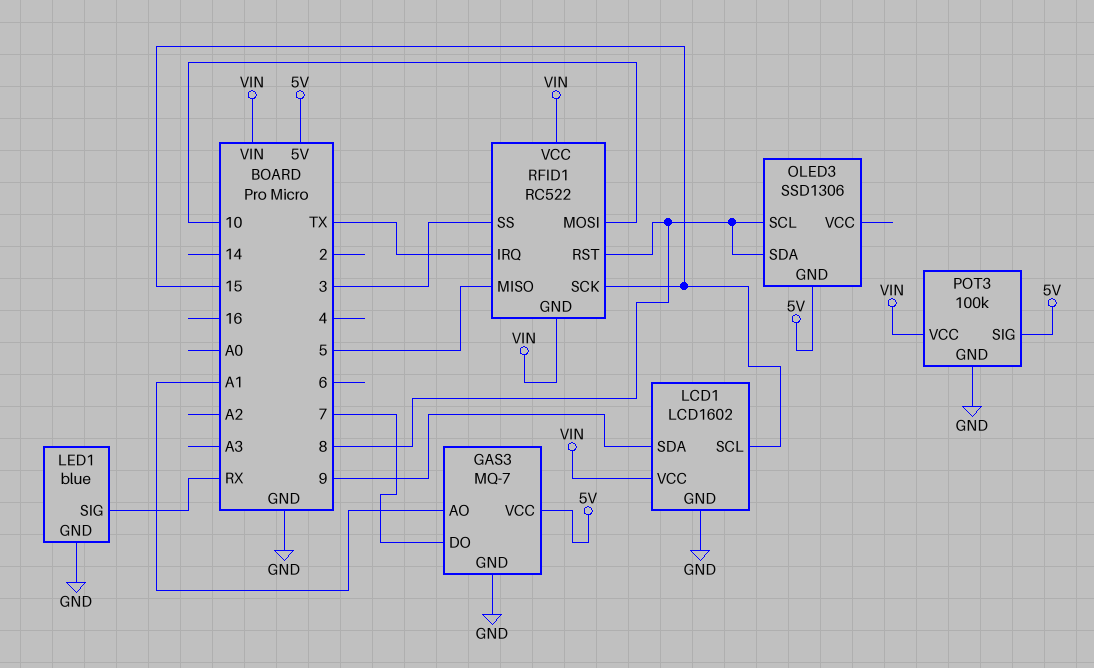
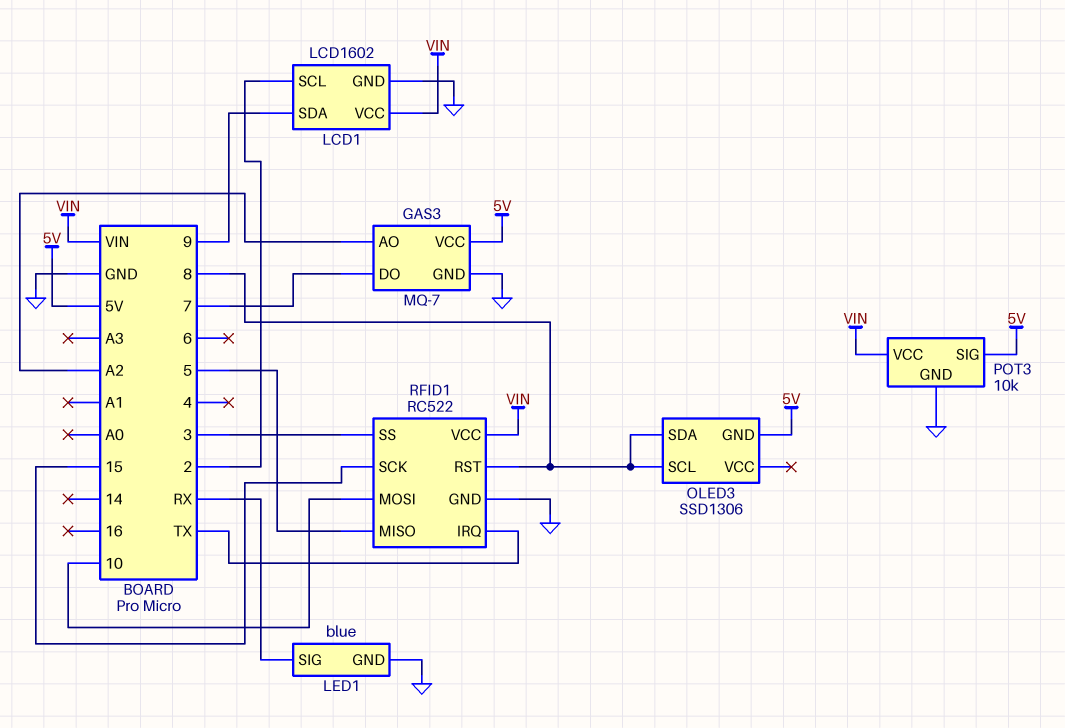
GAS3 pin AO: A1 -> A2
LCD1 pin SCL: 15 -> 2
POT3: 100k -> 10k
RFID1 pin GND: VIN -> GND

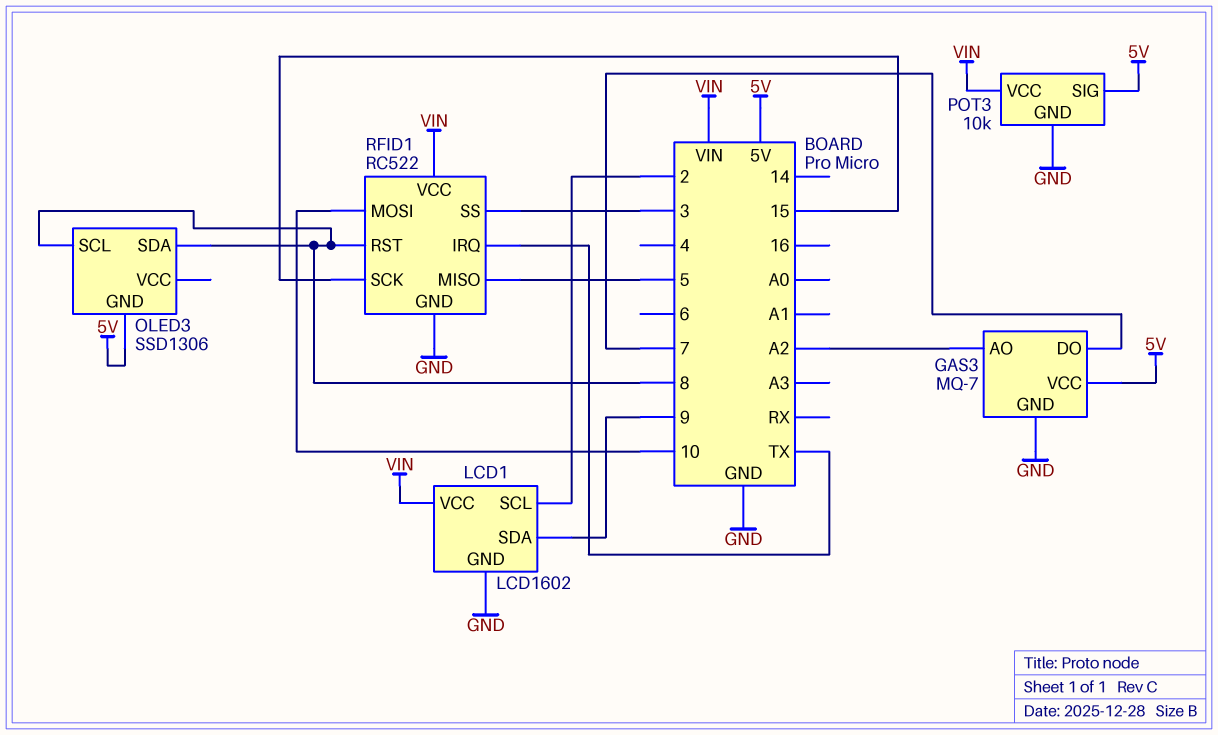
LED1: blue -> none
LED1 pin GND: GND -> none
LED1 pin SIG: RX -> none

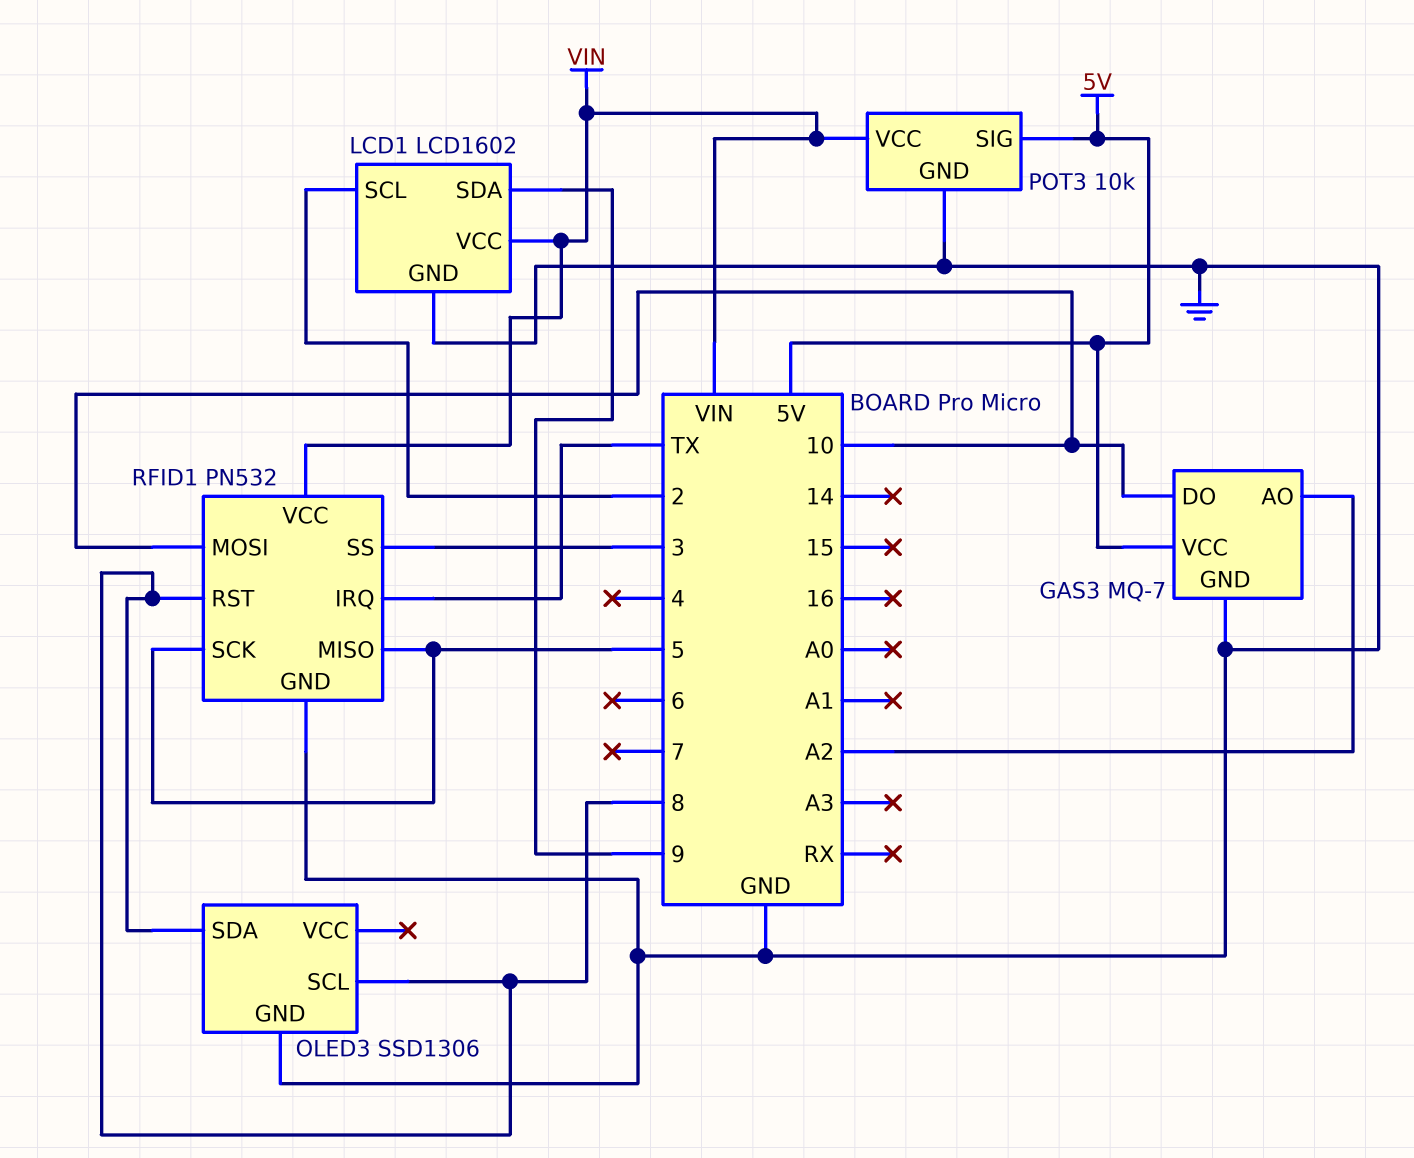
GAS3 pin DO: 7 -> 10
OLED3 pin GND: 5V -> GND
RFID1: RC522 -> PN532
RFID1 pin SCK: 15 -> 5

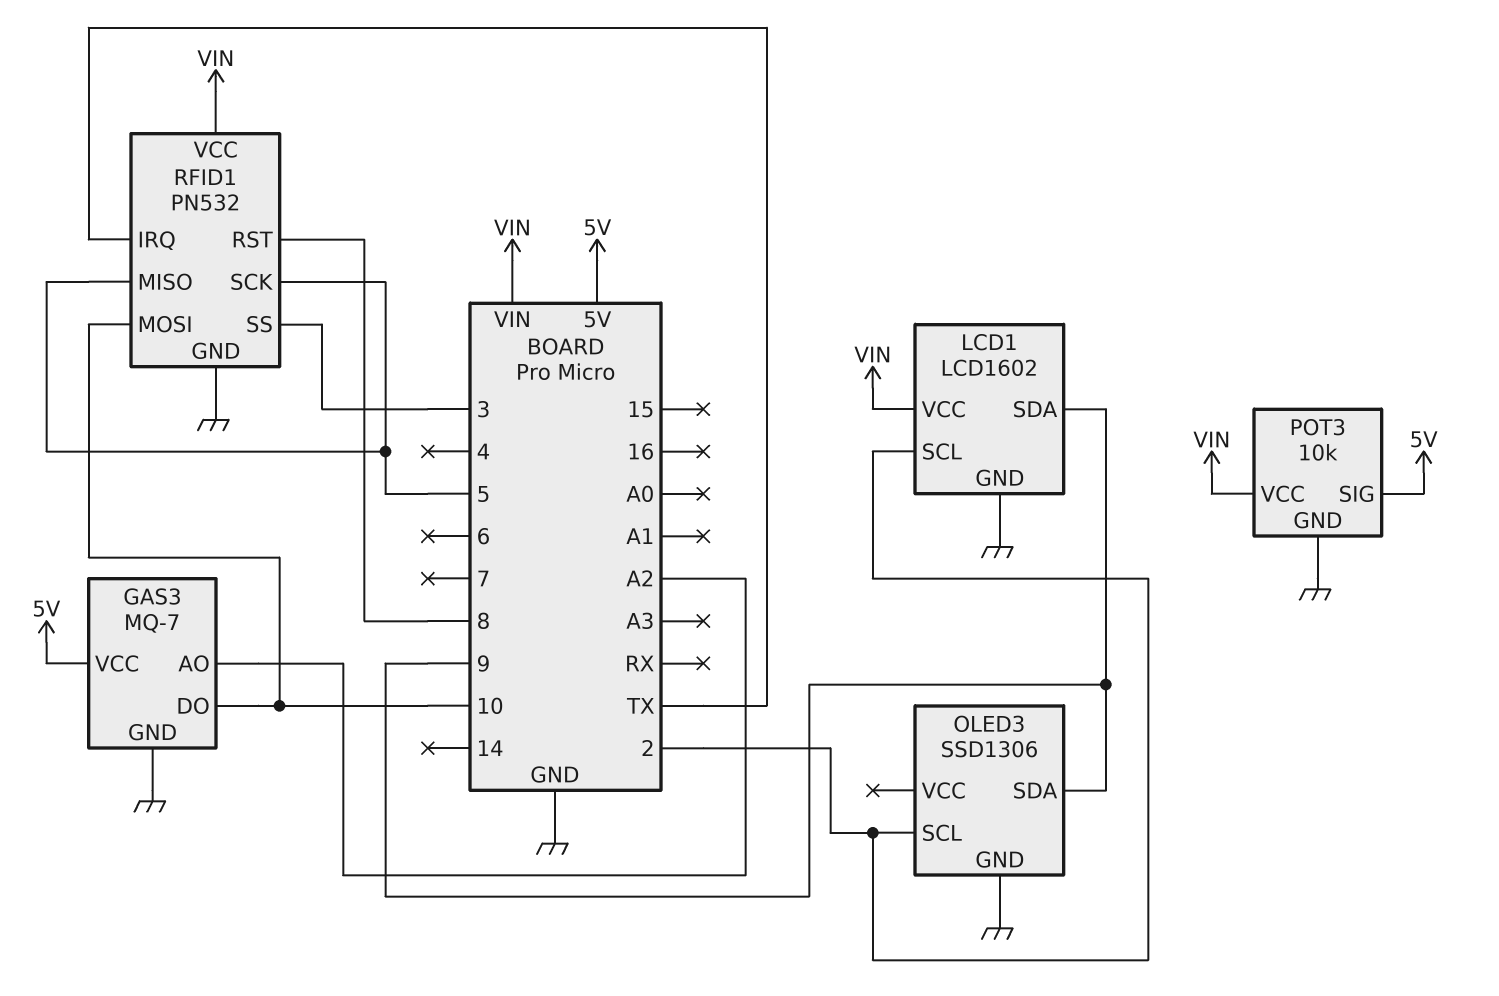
OLED3 pin SCL: 8 -> 2
OLED3 pin SDA: 8 -> 9

